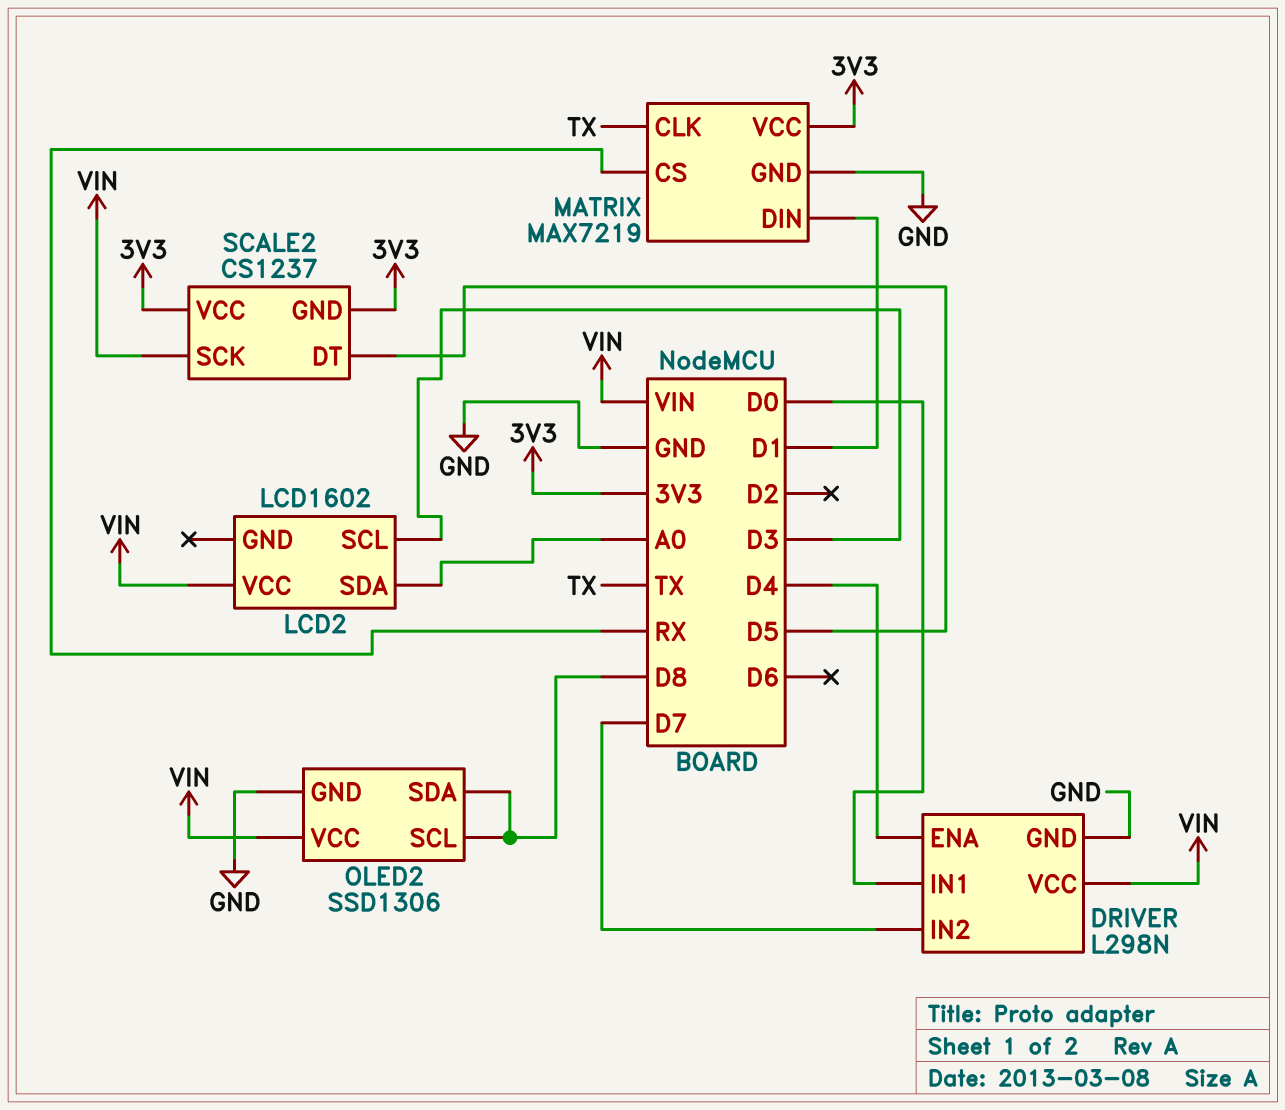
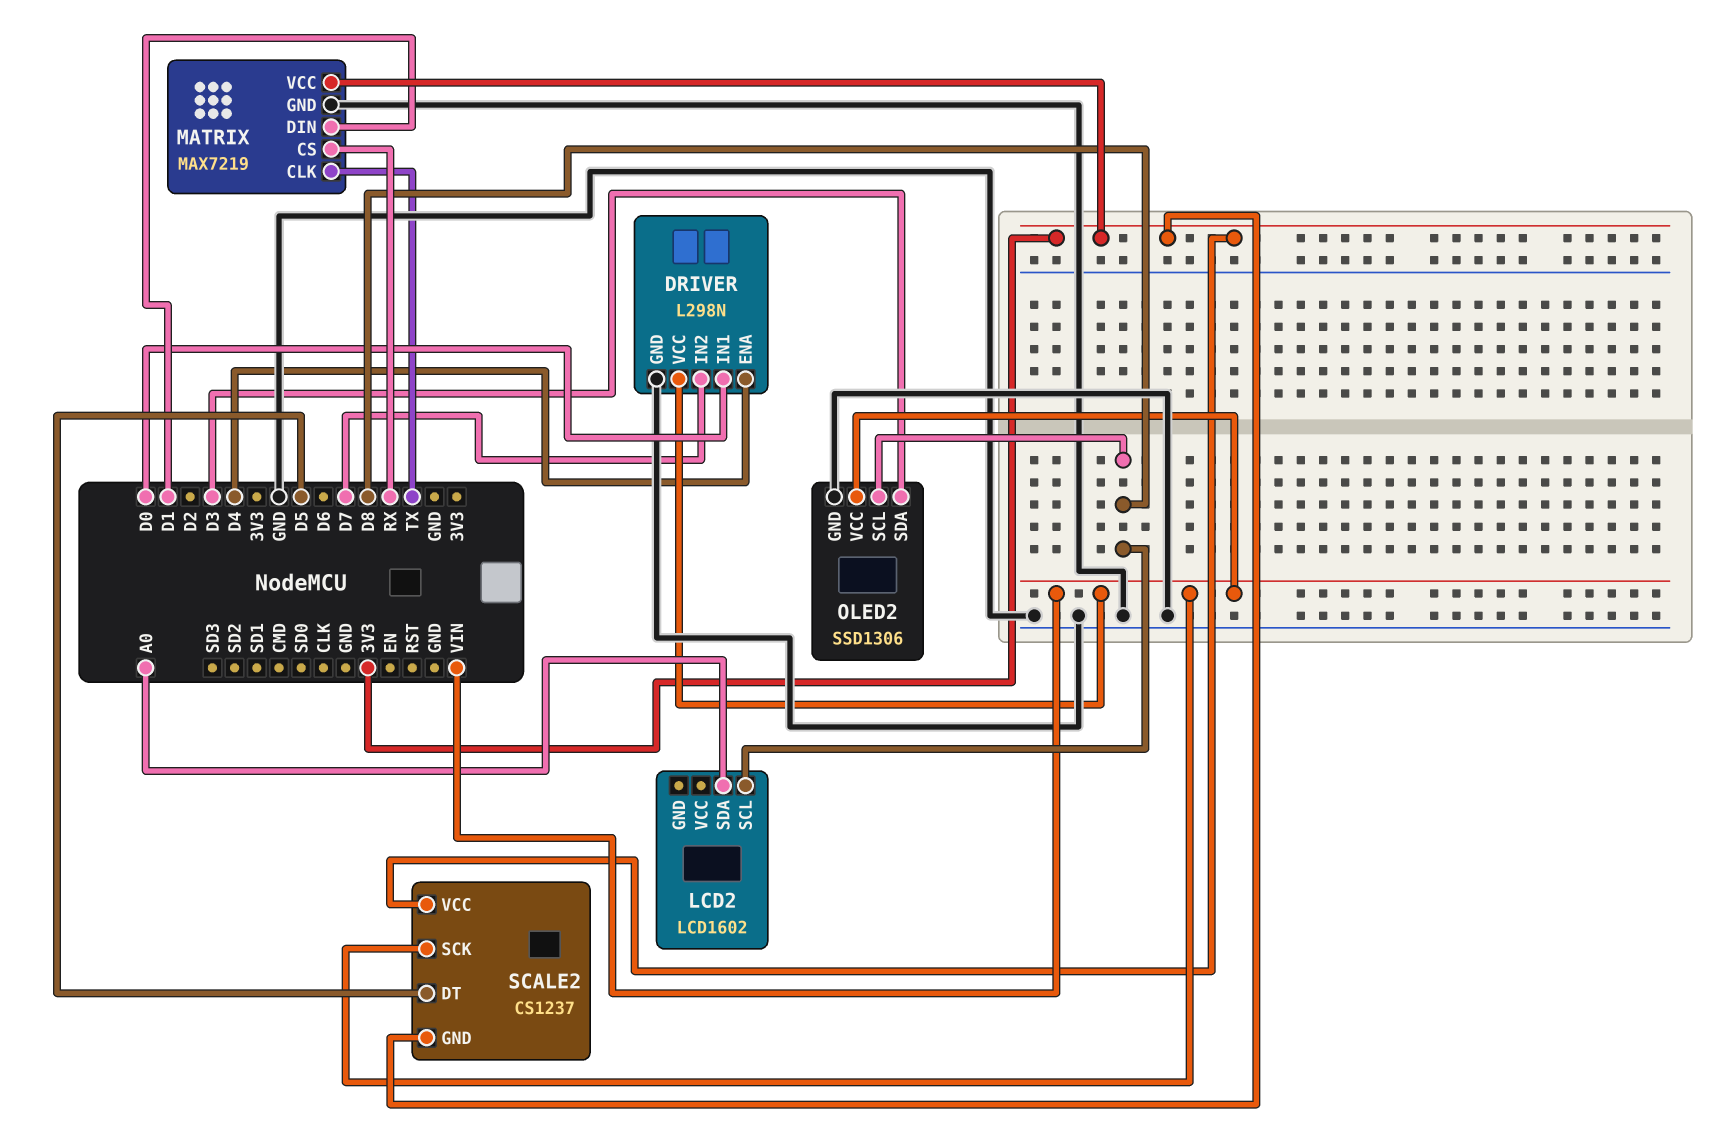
LCD2 pin SCL: D3 -> D8
LCD2 pin VCC: VIN -> none
OLED2 pin SDA: D8 -> D3

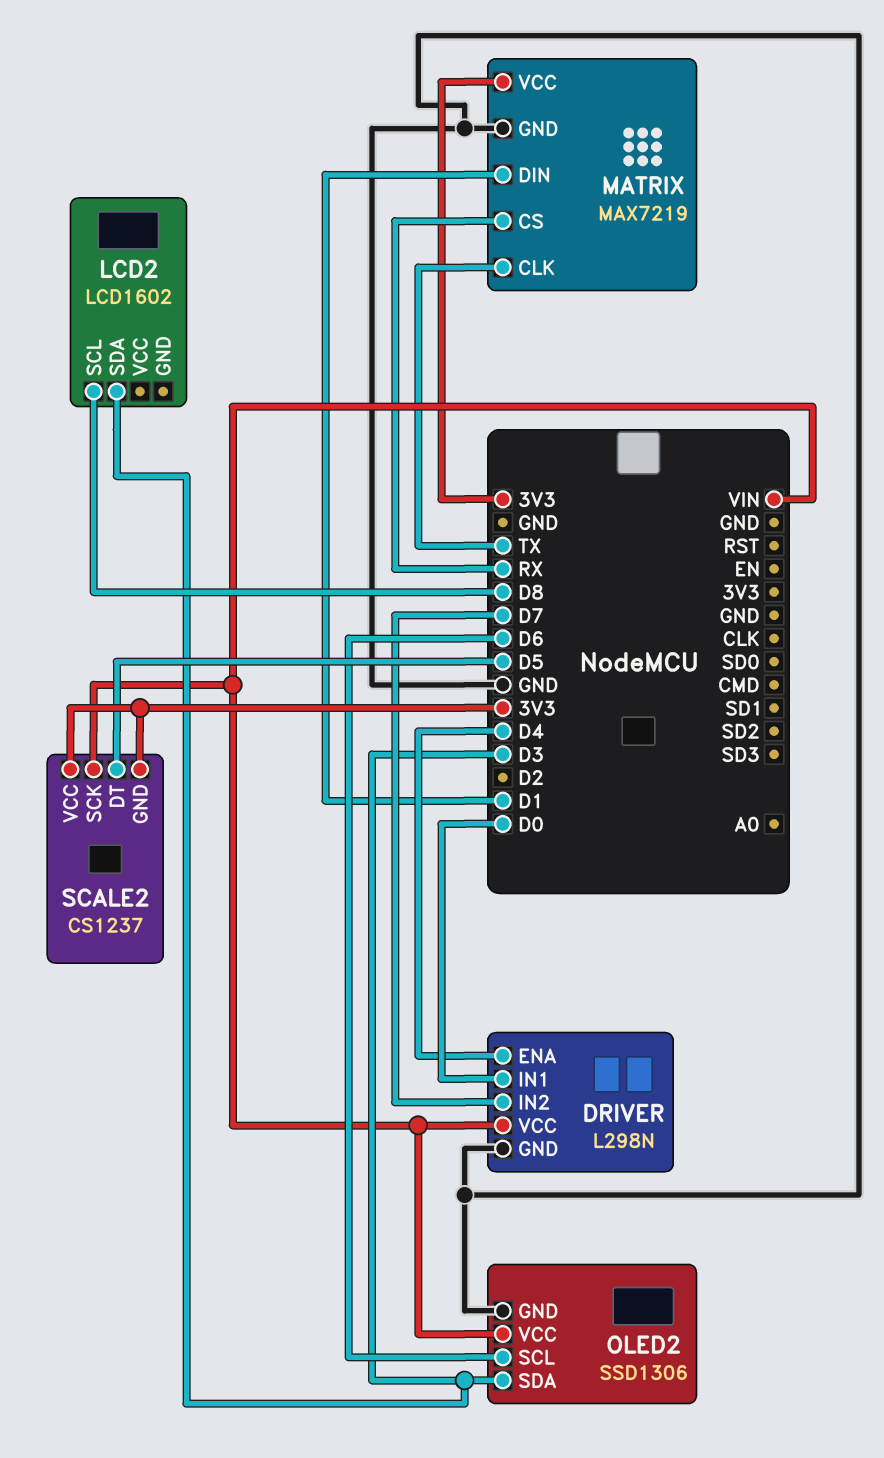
LCD2 pin SDA: A0 -> D3
OLED2 pin SCL: D8 -> D6

